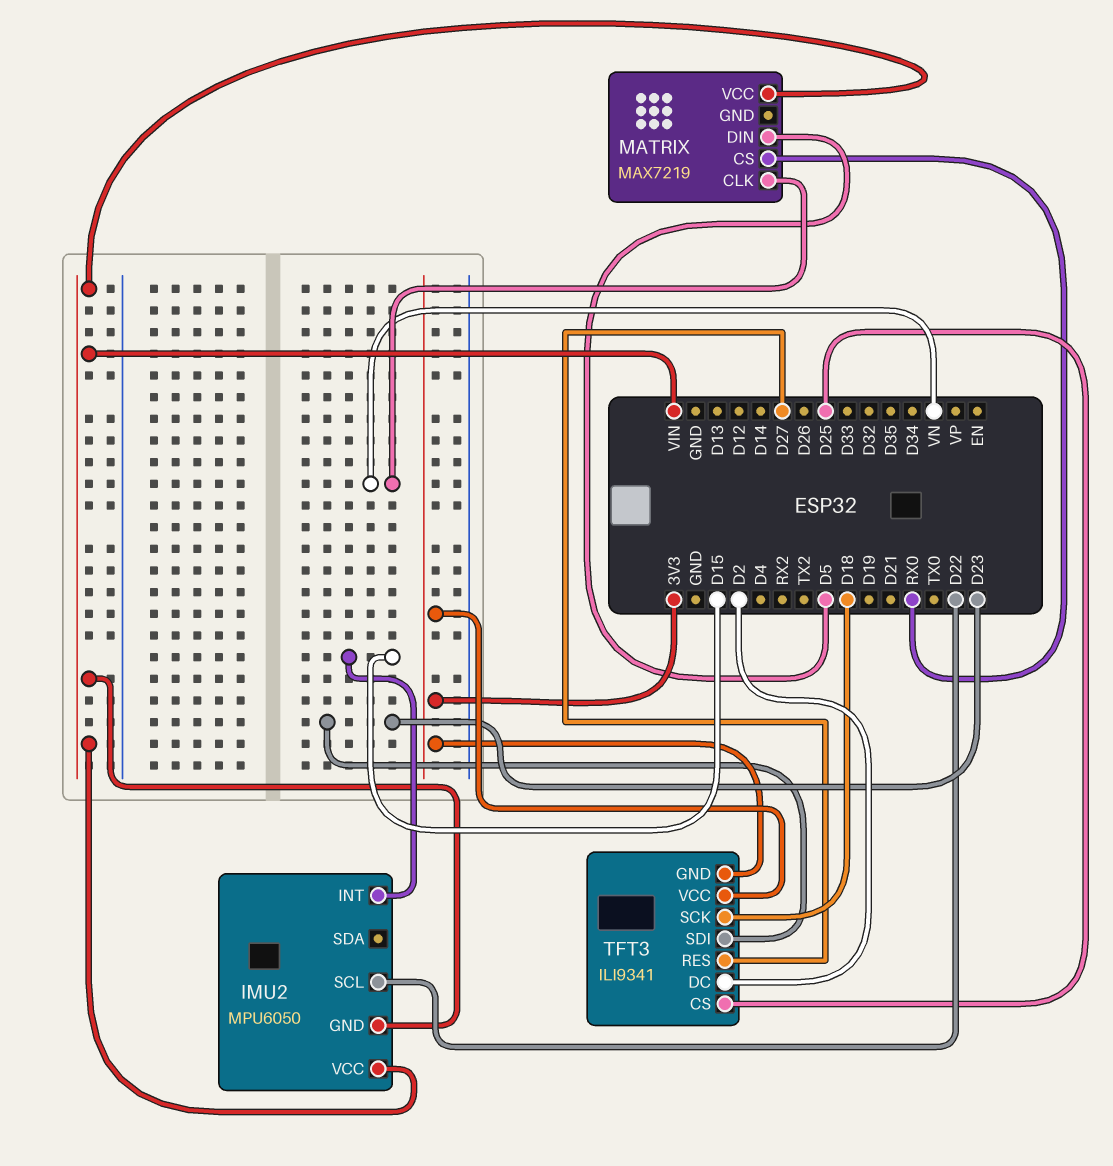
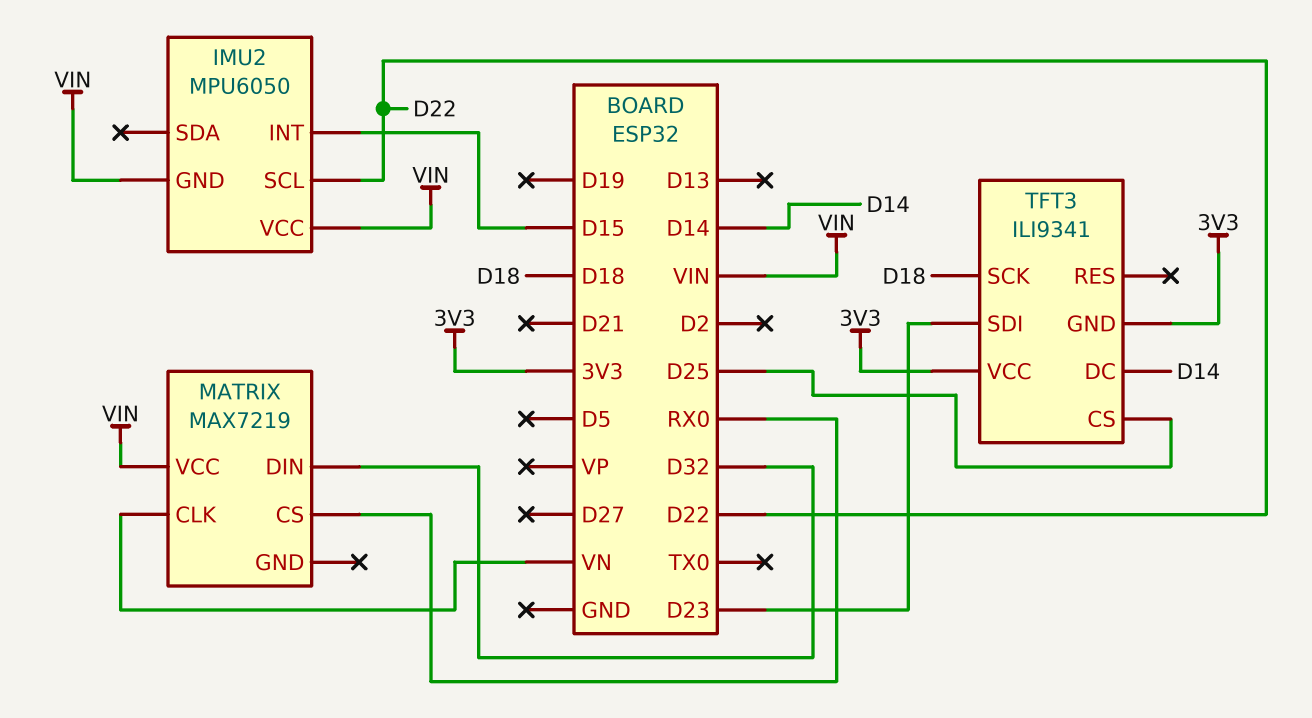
MATRIX pin DIN: D5 -> D32
TFT3 pin DC: D2 -> D14
TFT3 pin RES: D27 -> none

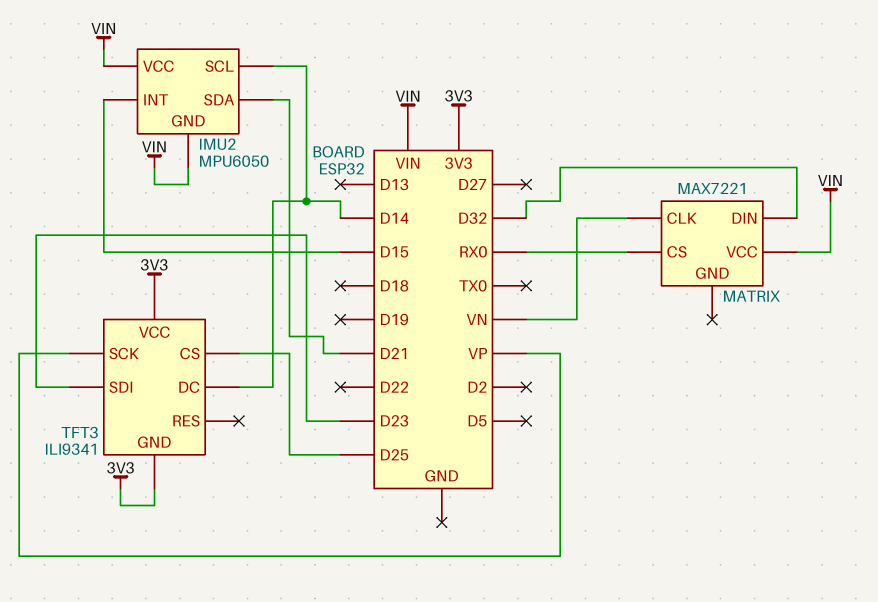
IMU2 pin SCL: D22 -> D14
IMU2 pin SDA: none -> D21
MATRIX: MAX7219 -> MAX7221
TFT3 pin SCK: D18 -> VP

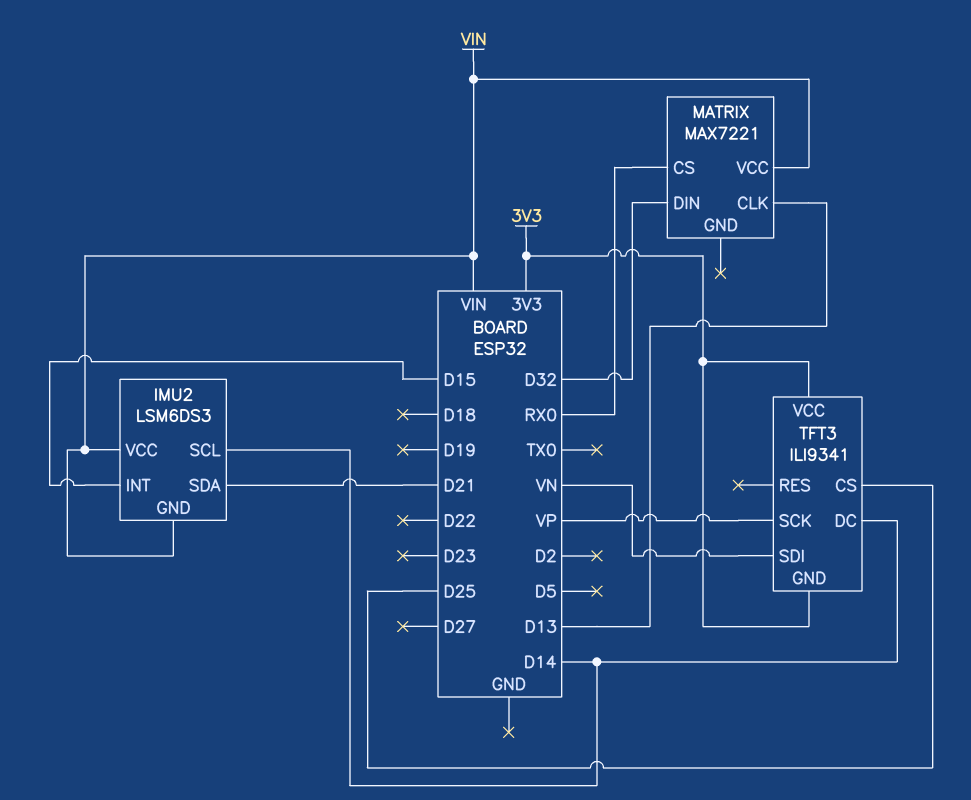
IMU2: MPU6050 -> LSM6DS3
MATRIX pin CLK: VN -> D13
TFT3 pin SDI: D23 -> VN

